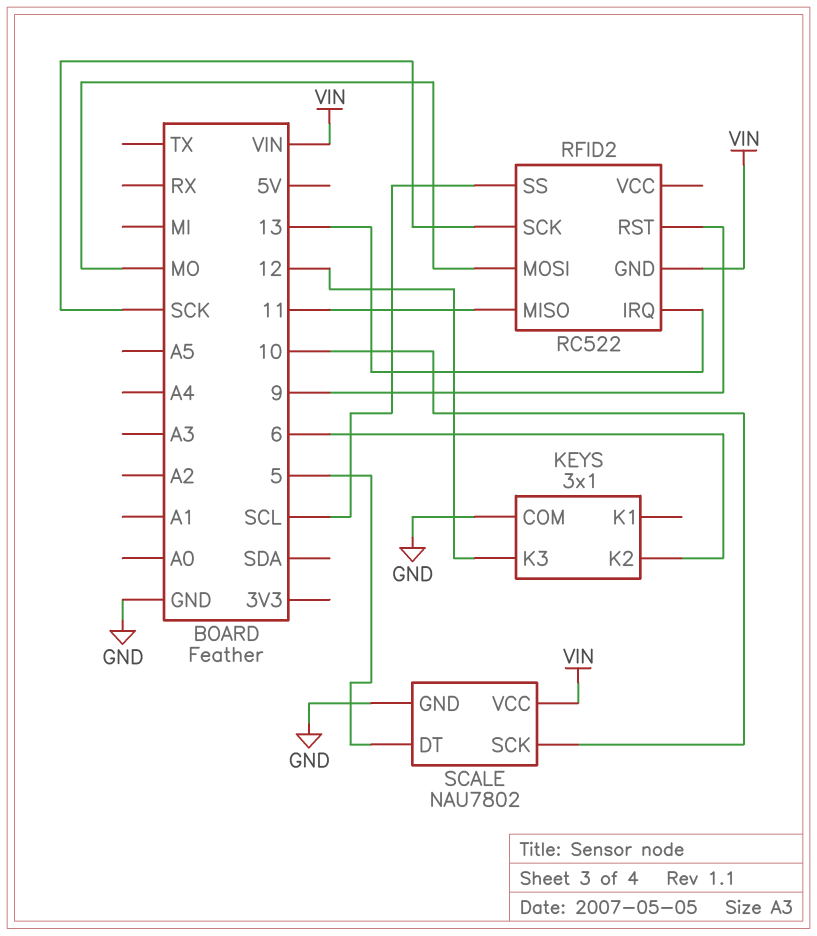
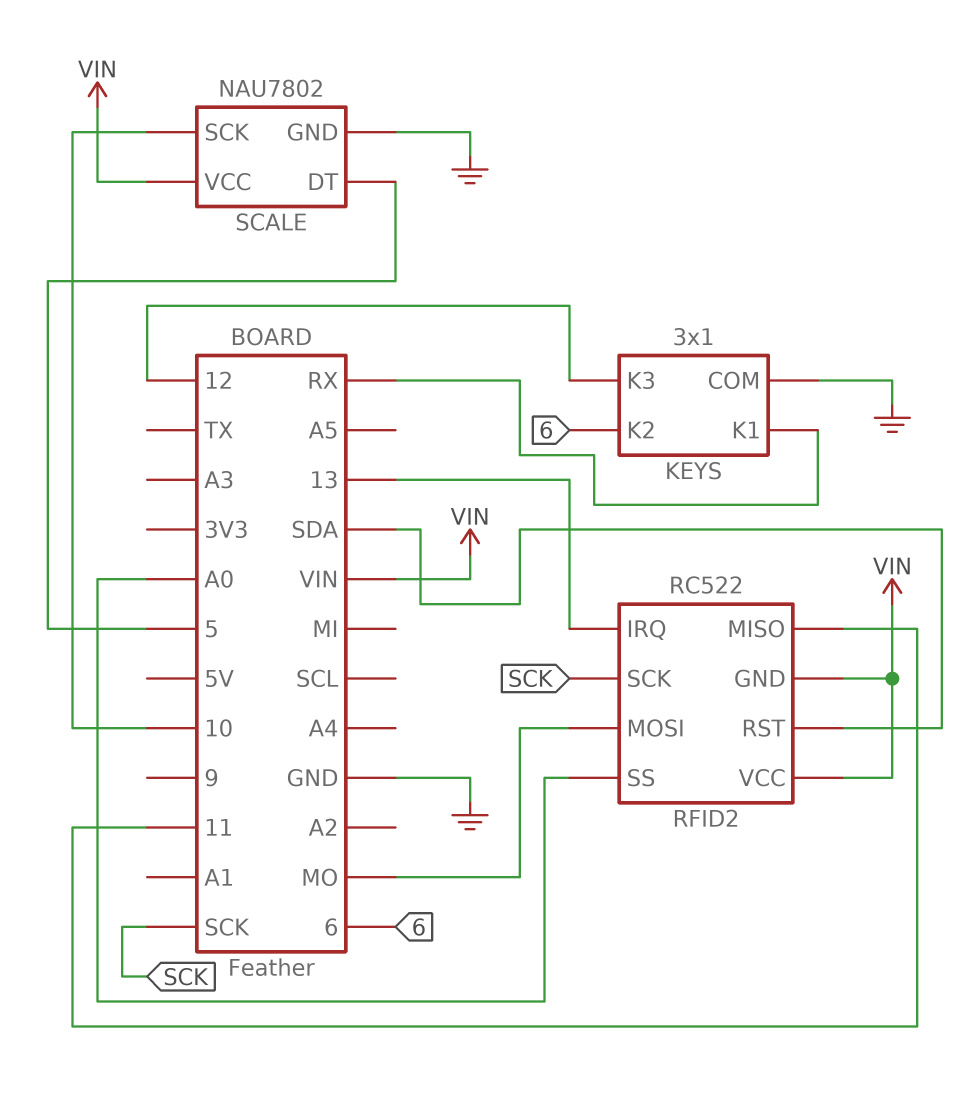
KEYS pin K1: none -> RX
RFID2 pin RST: 9 -> SDA
RFID2 pin SS: SCL -> A0
RFID2 pin VCC: none -> VIN

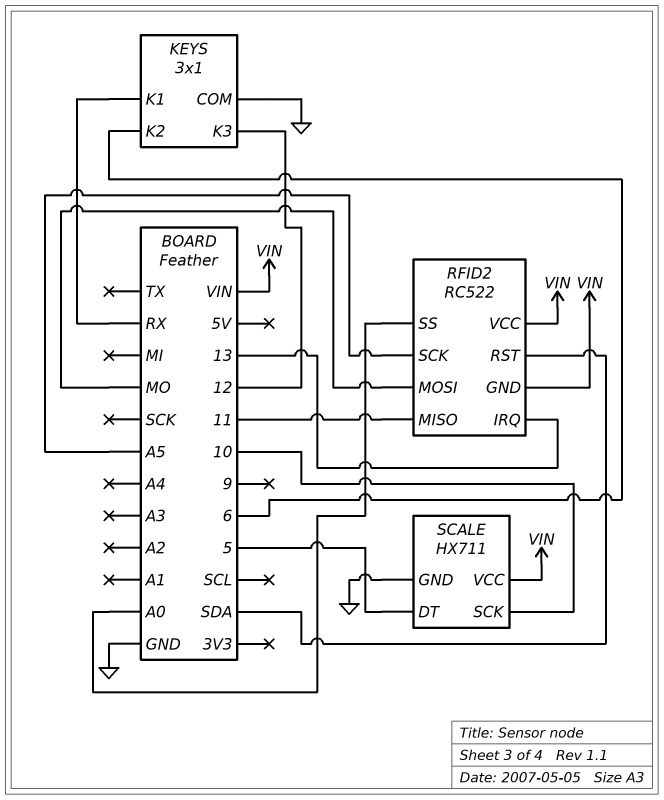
RFID2 pin SCK: SCK -> A5
SCALE: NAU7802 -> HX711

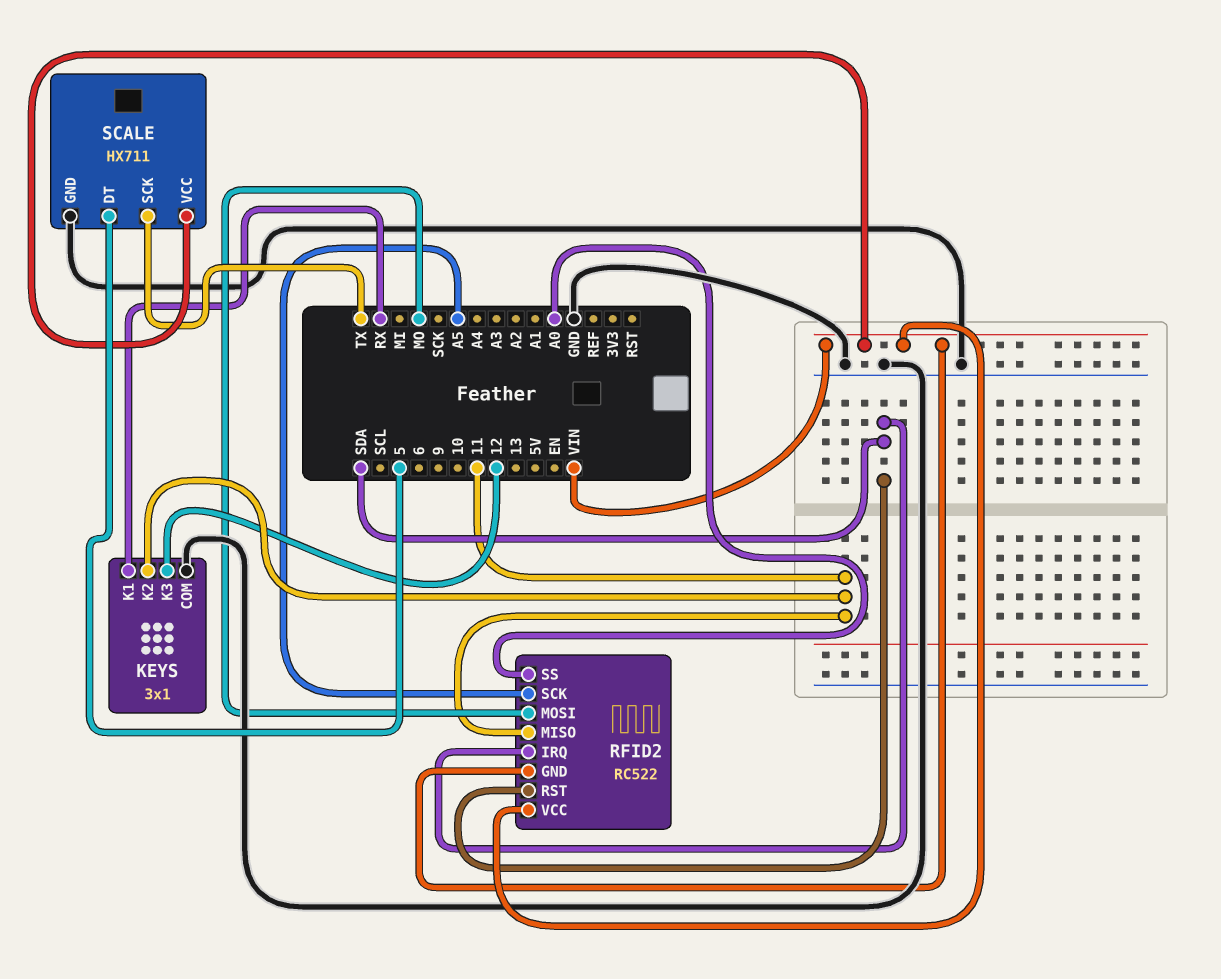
KEYS pin K2: 6 -> 11
RFID2 pin IRQ: 13 -> SDA
SCALE pin SCK: 10 -> TX

